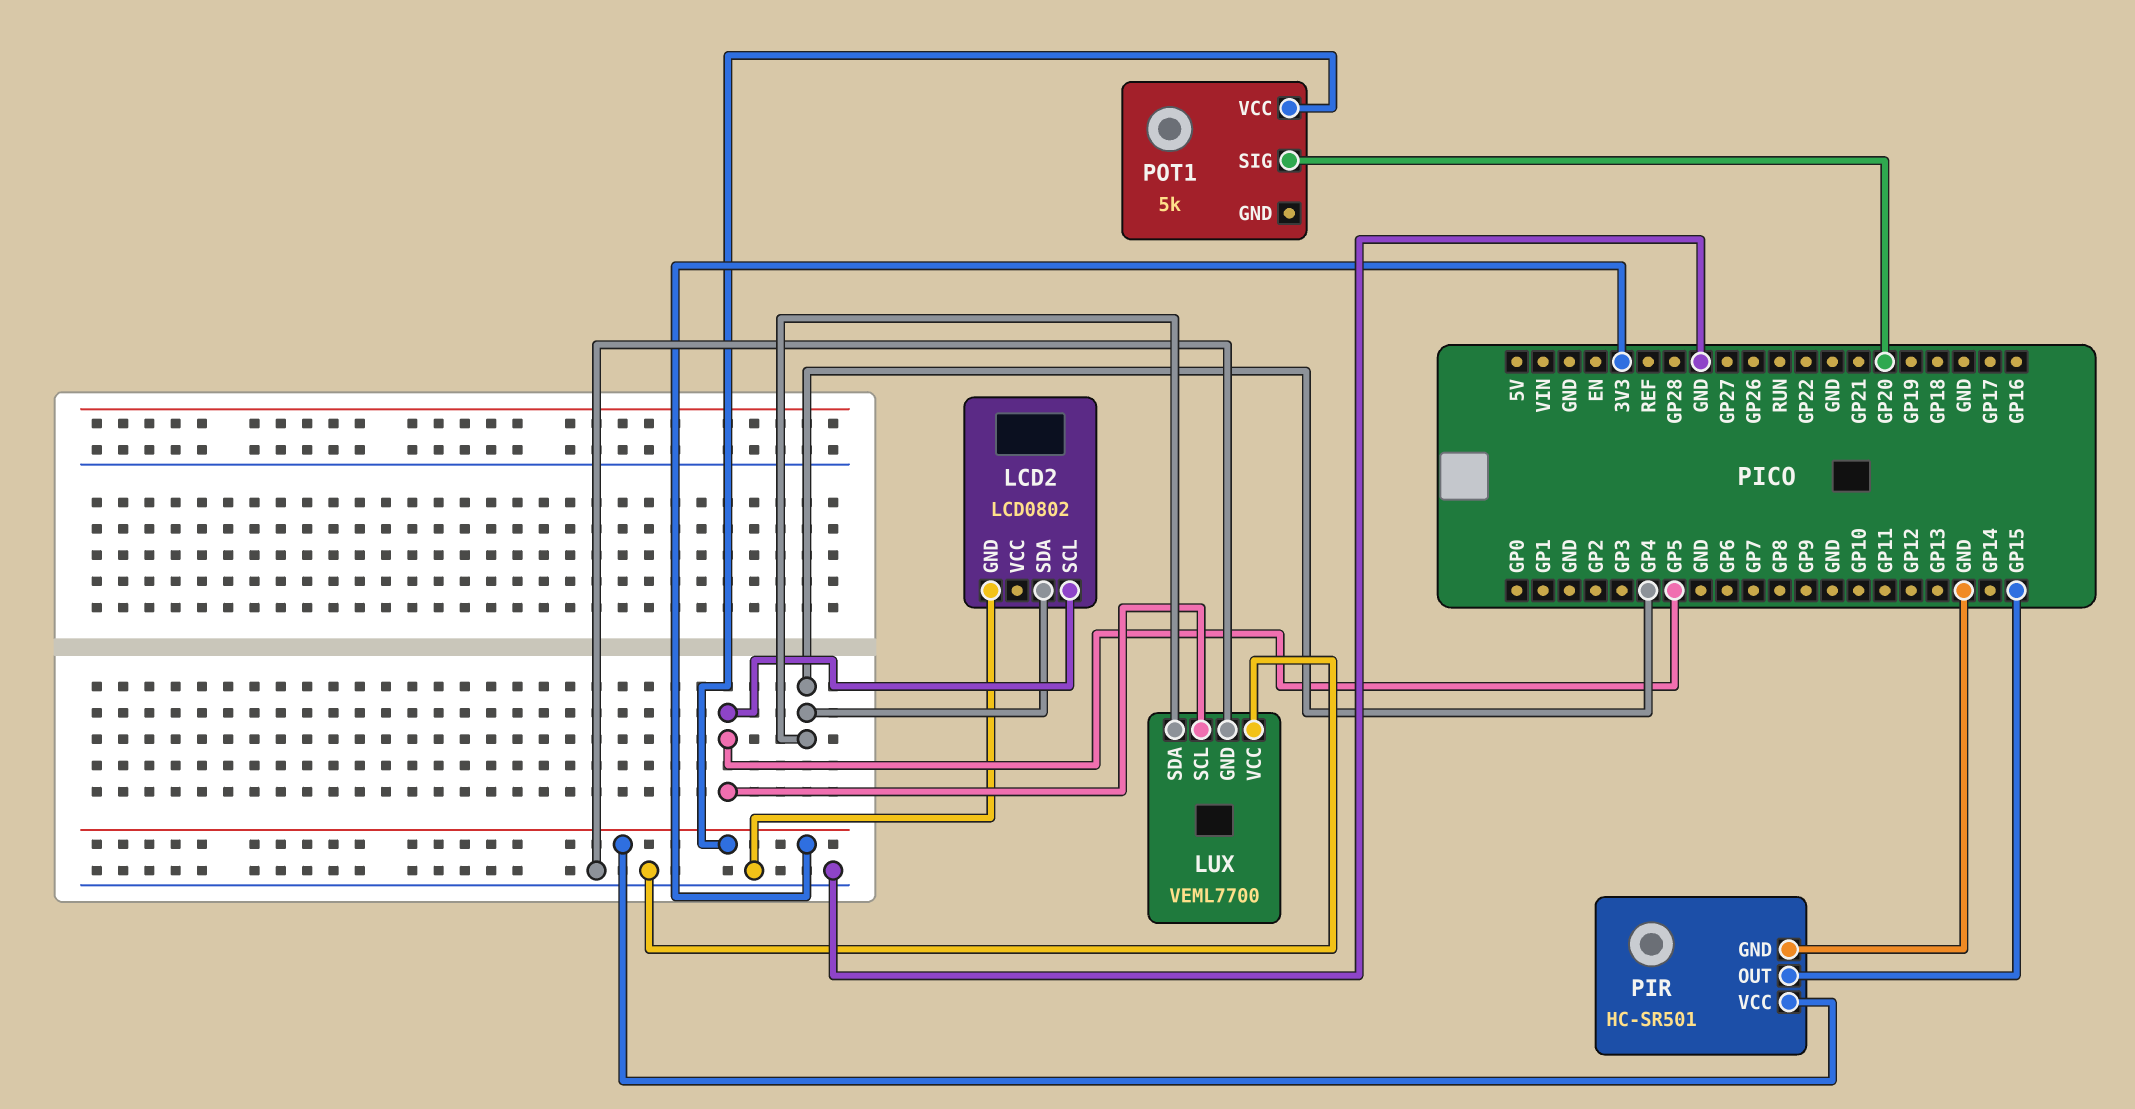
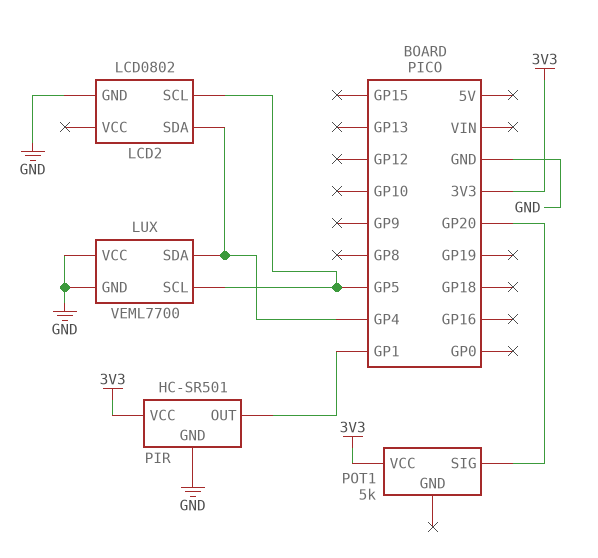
PIR pin OUT: GP15 -> GP1

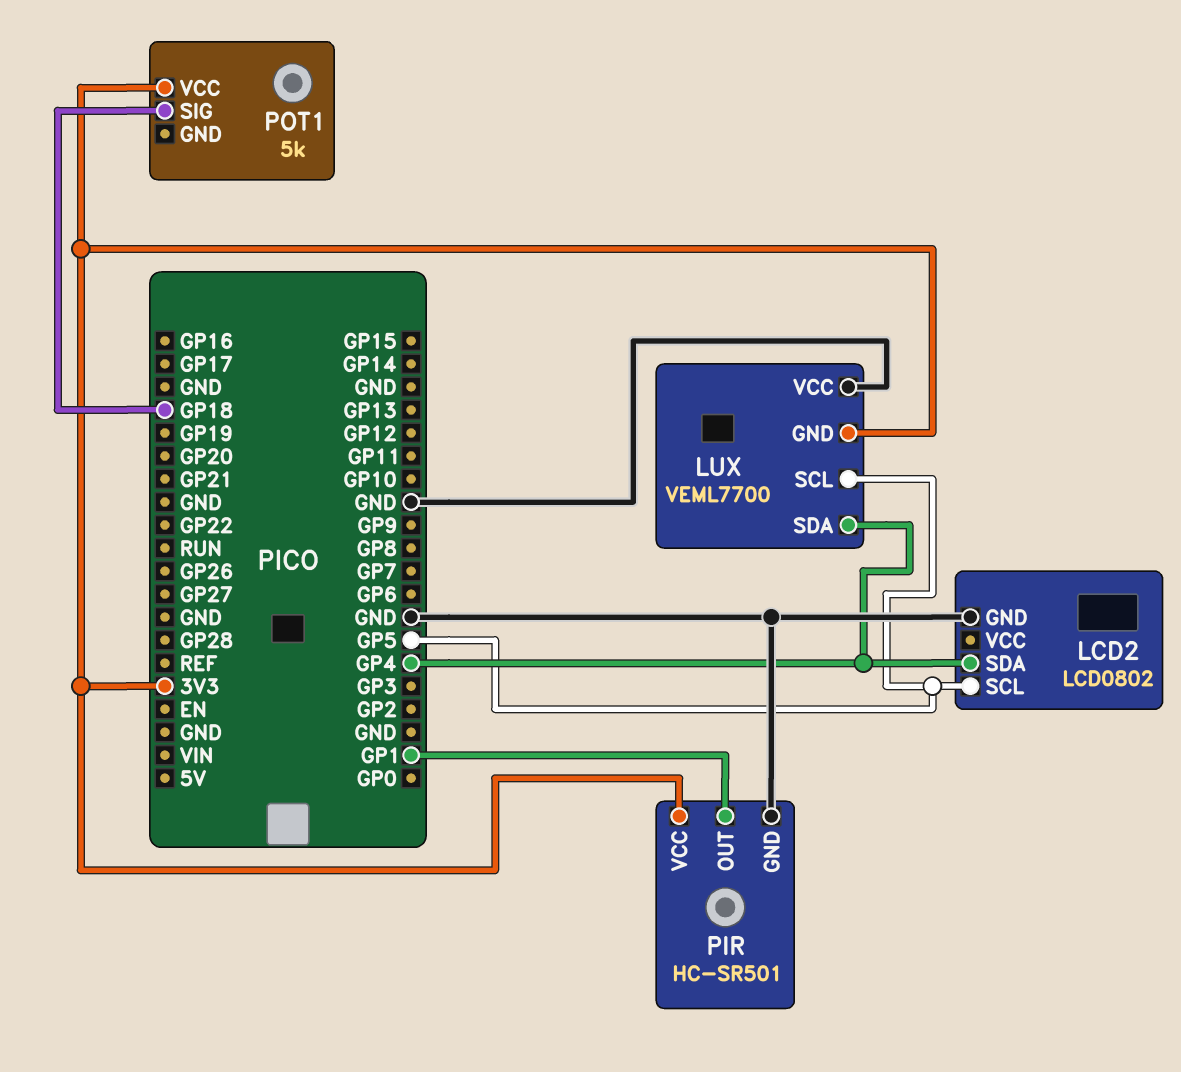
LUX pin GND: GND -> 3V3
POT1 pin SIG: GP20 -> GP18

